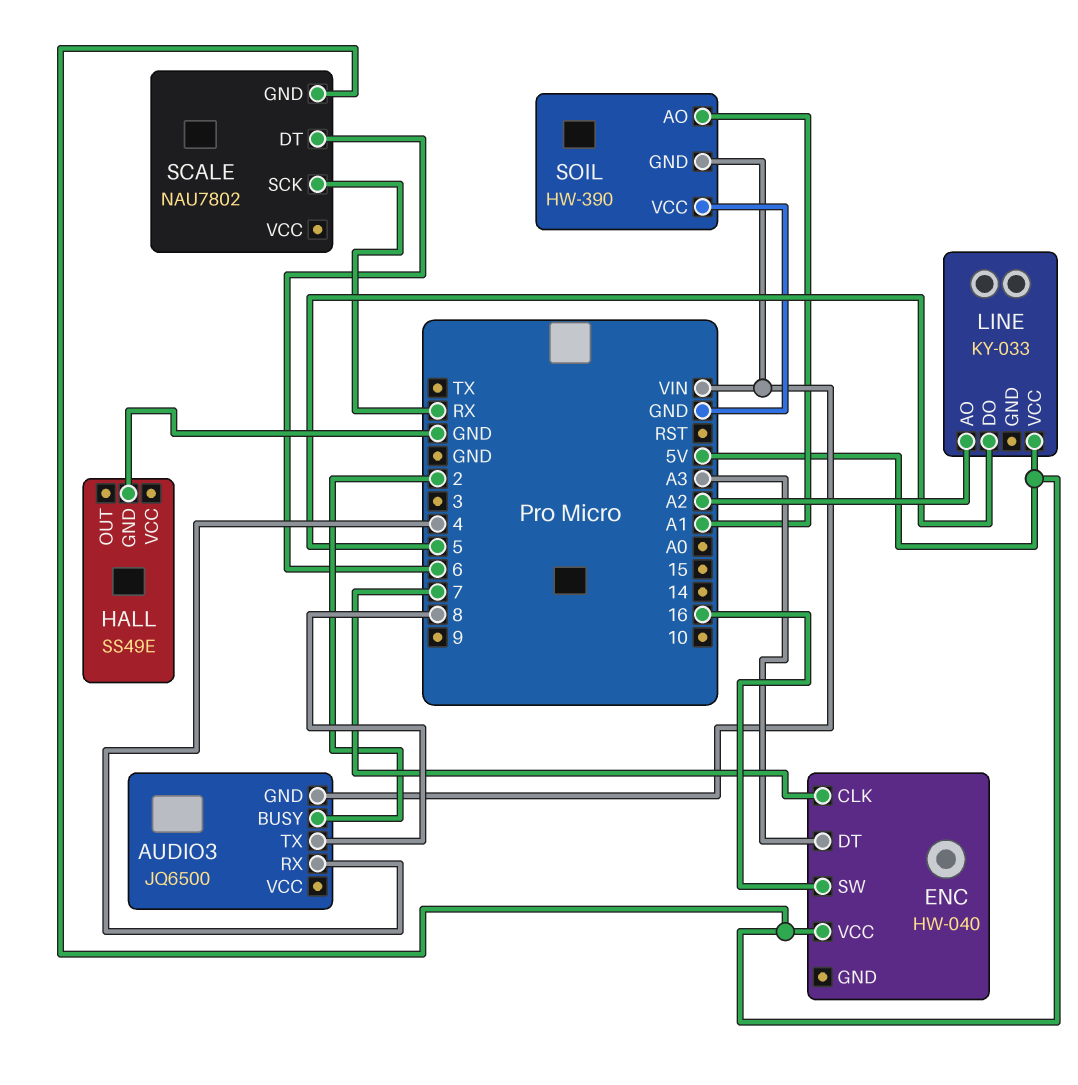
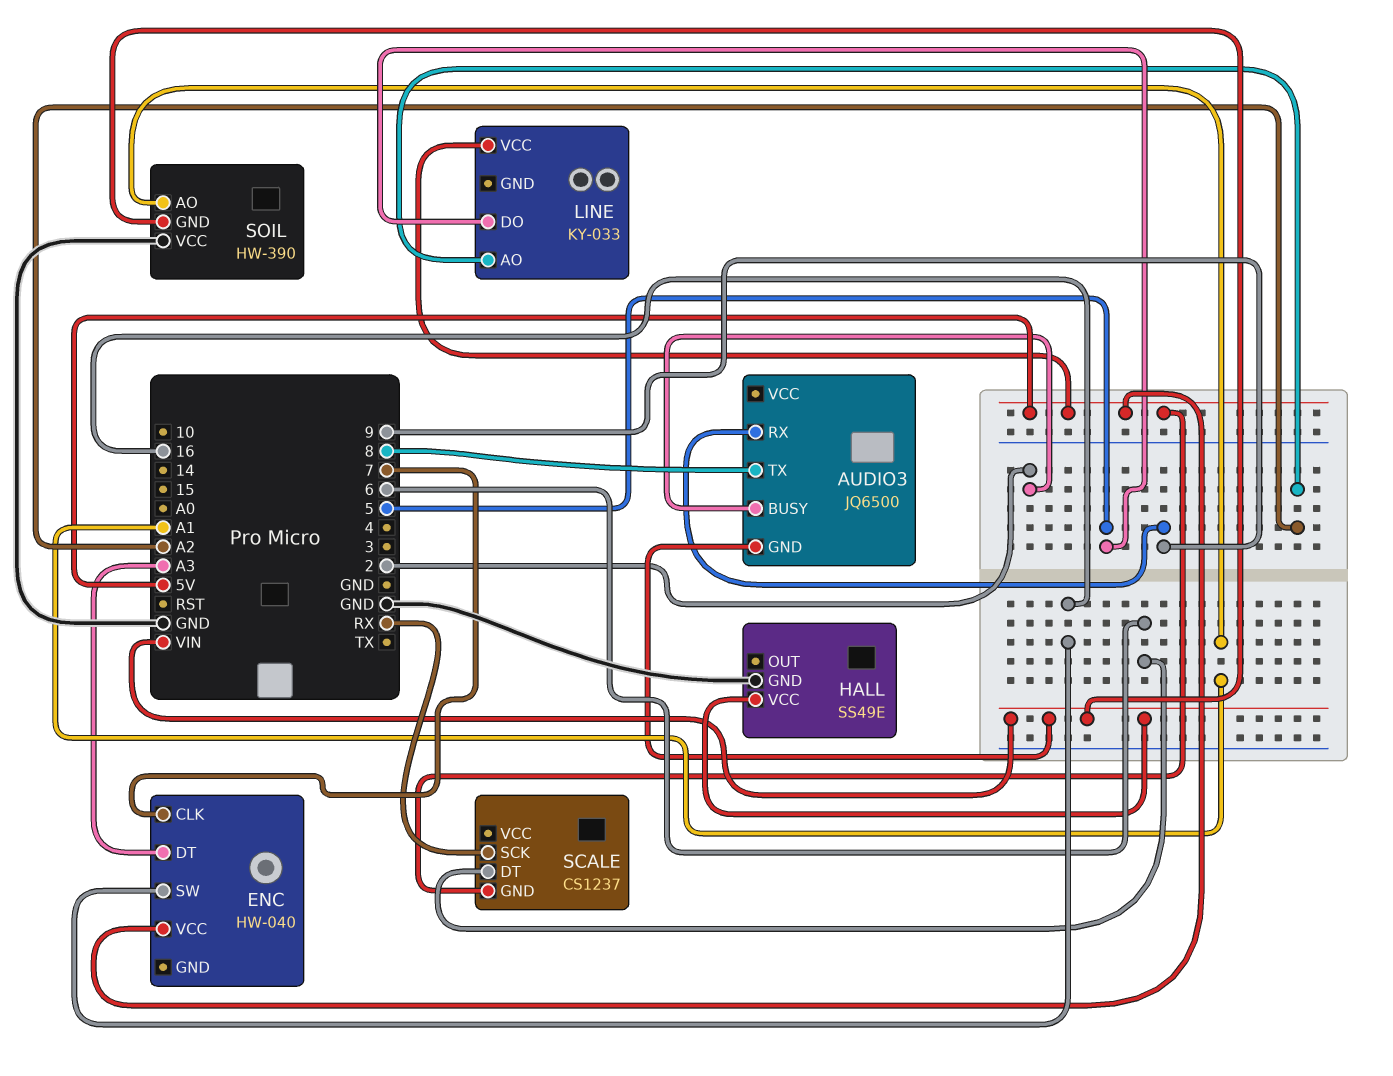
AUDIO3 pin RX: 4 -> 9
HALL pin VCC: none -> VIN
SCALE: NAU7802 -> CS1237

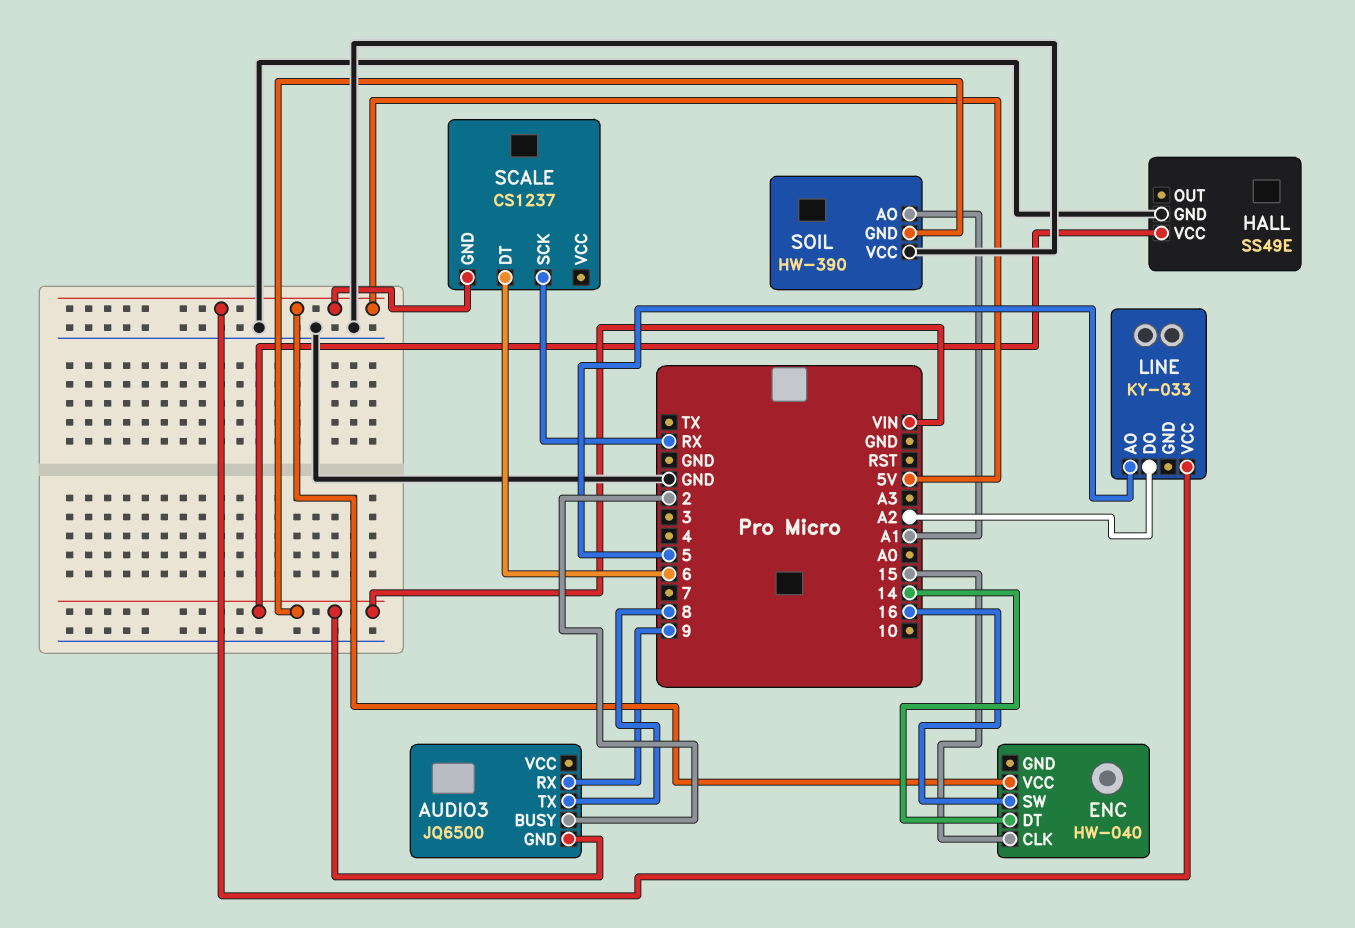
ENC pin CLK: 7 -> 15
ENC pin DT: A3 -> 14
LINE pin AO: A2 -> 5
LINE pin DO: 5 -> A2

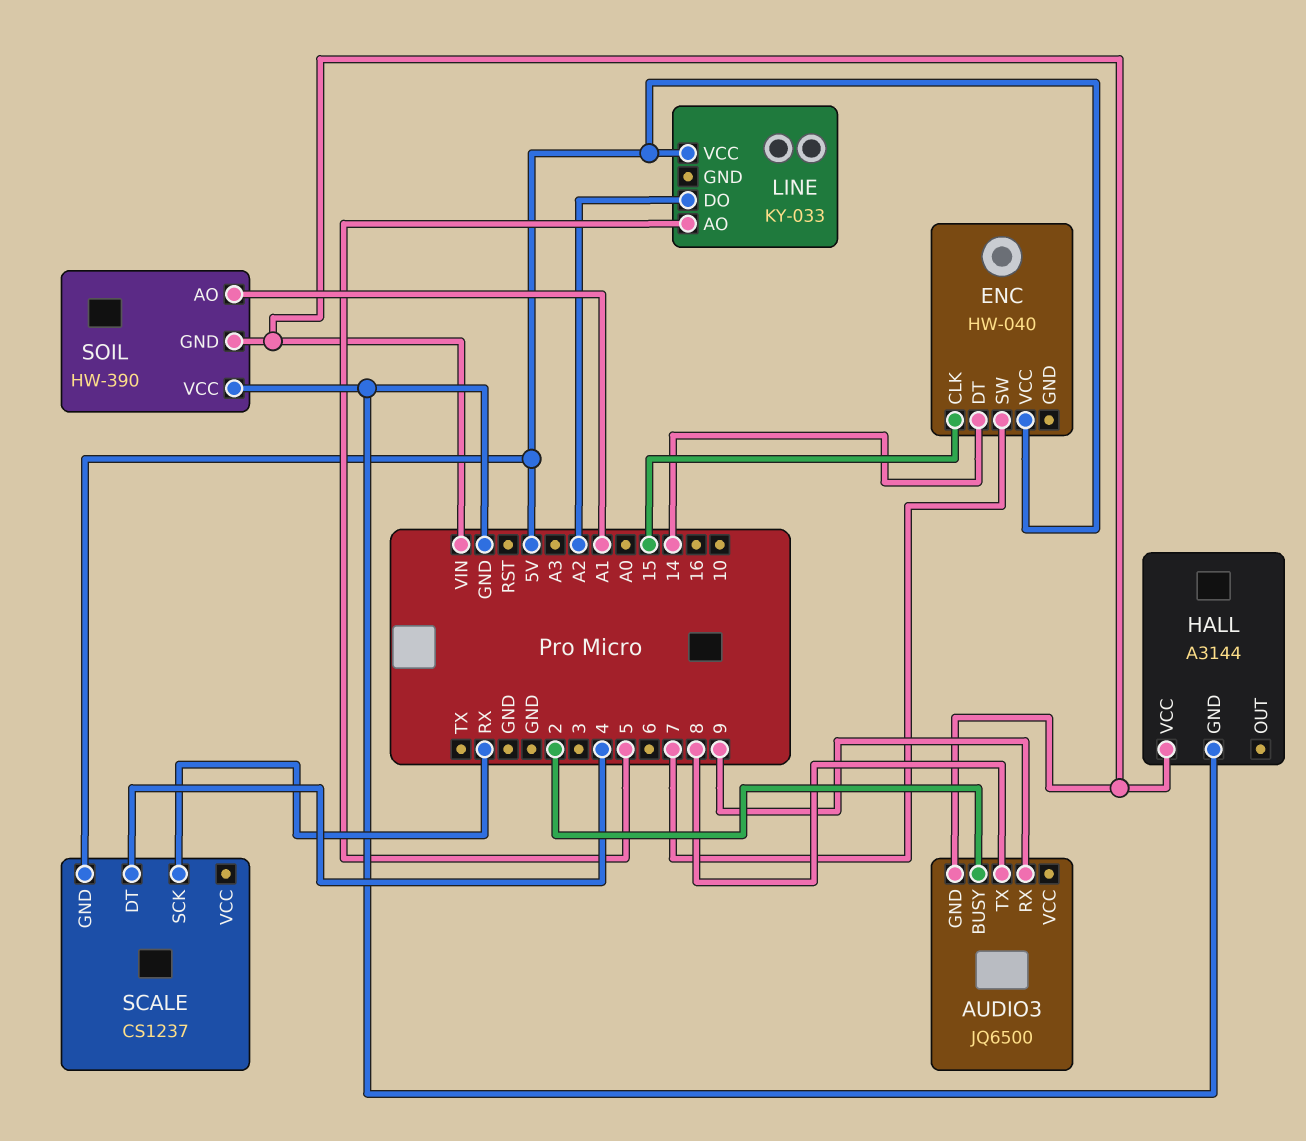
ENC pin SW: 16 -> 7
HALL: SS49E -> A3144
SCALE pin DT: 6 -> 4

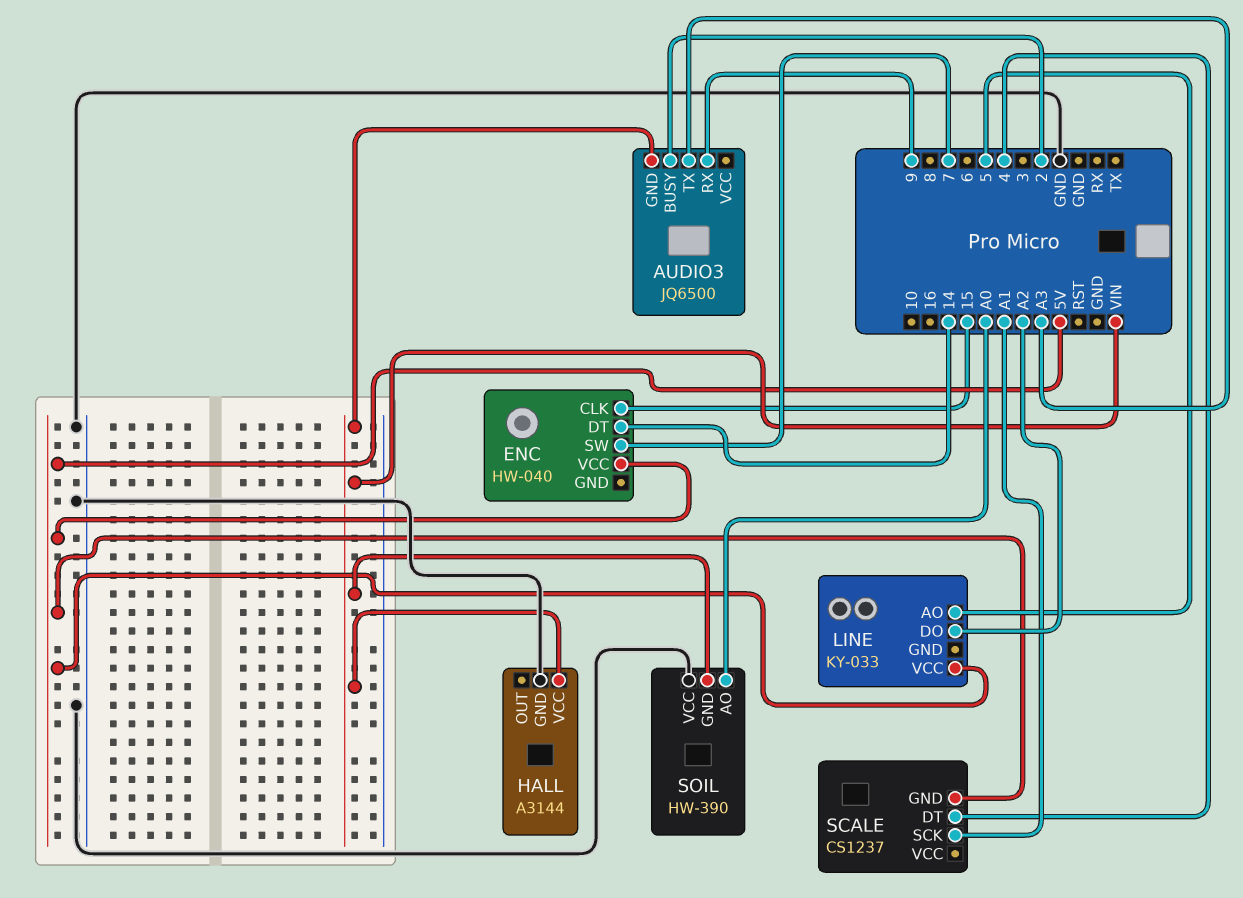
AUDIO3 pin TX: 8 -> A3
SCALE pin SCK: RX -> A1
SOIL pin AO: A1 -> A0

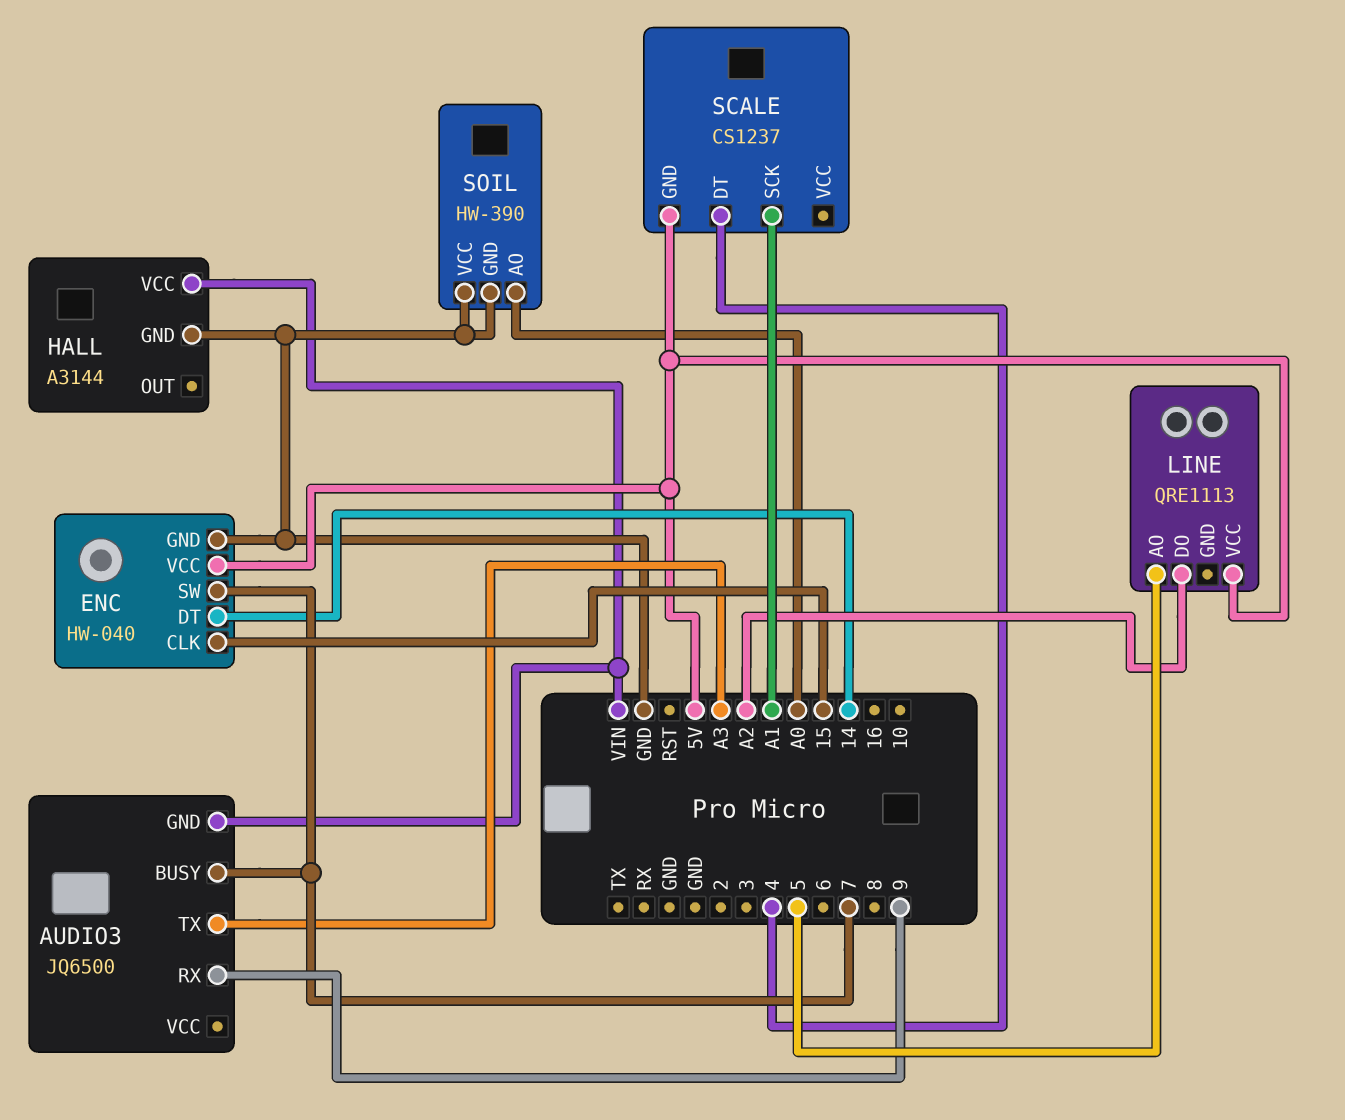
AUDIO3 pin BUSY: 2 -> 7
ENC pin GND: none -> GND
LINE: KY-033 -> QRE1113
SOIL pin GND: VIN -> GND

